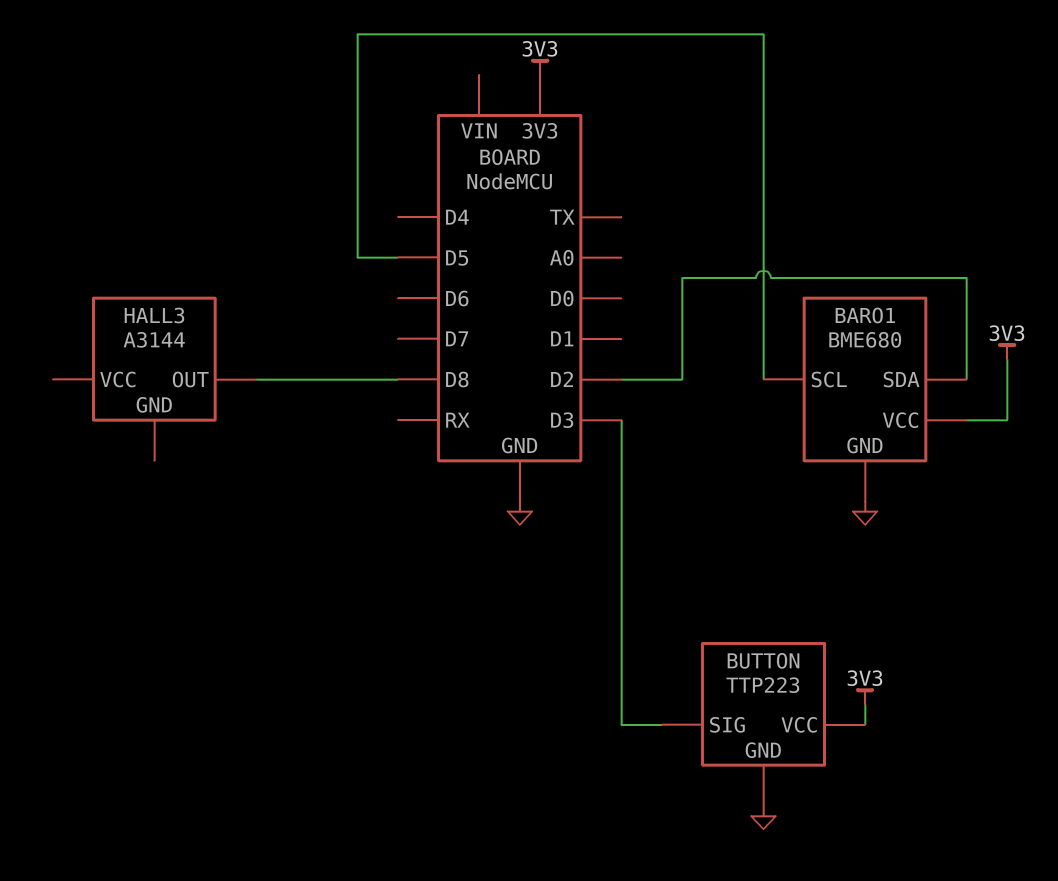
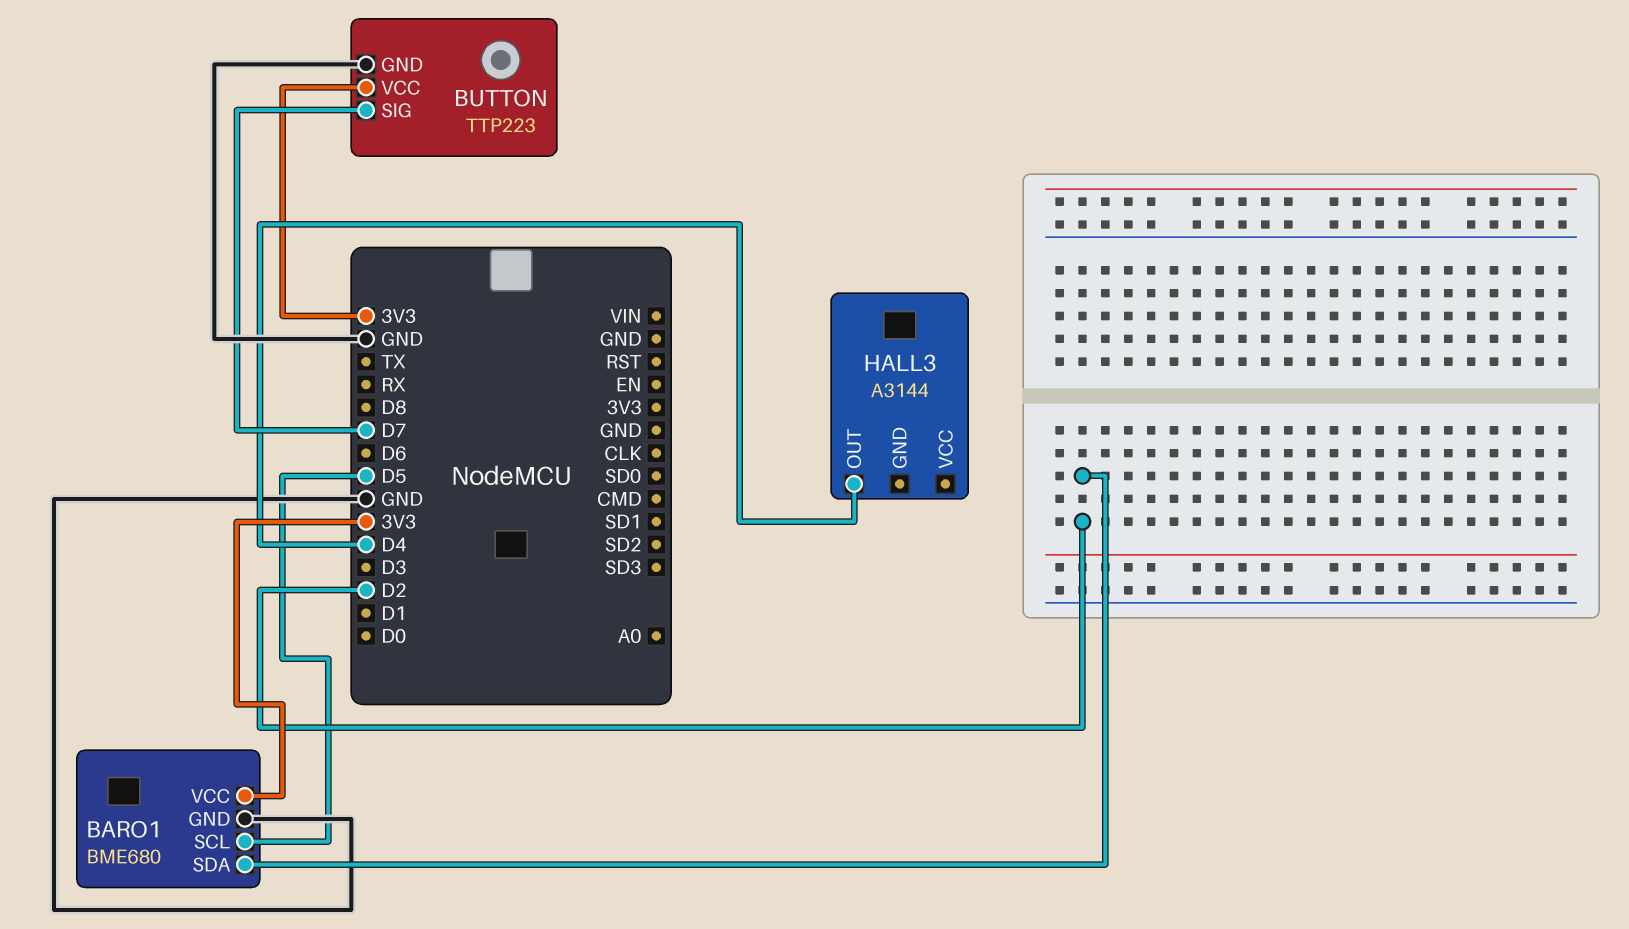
BUTTON pin SIG: D3 -> D7
HALL3 pin OUT: D8 -> D4

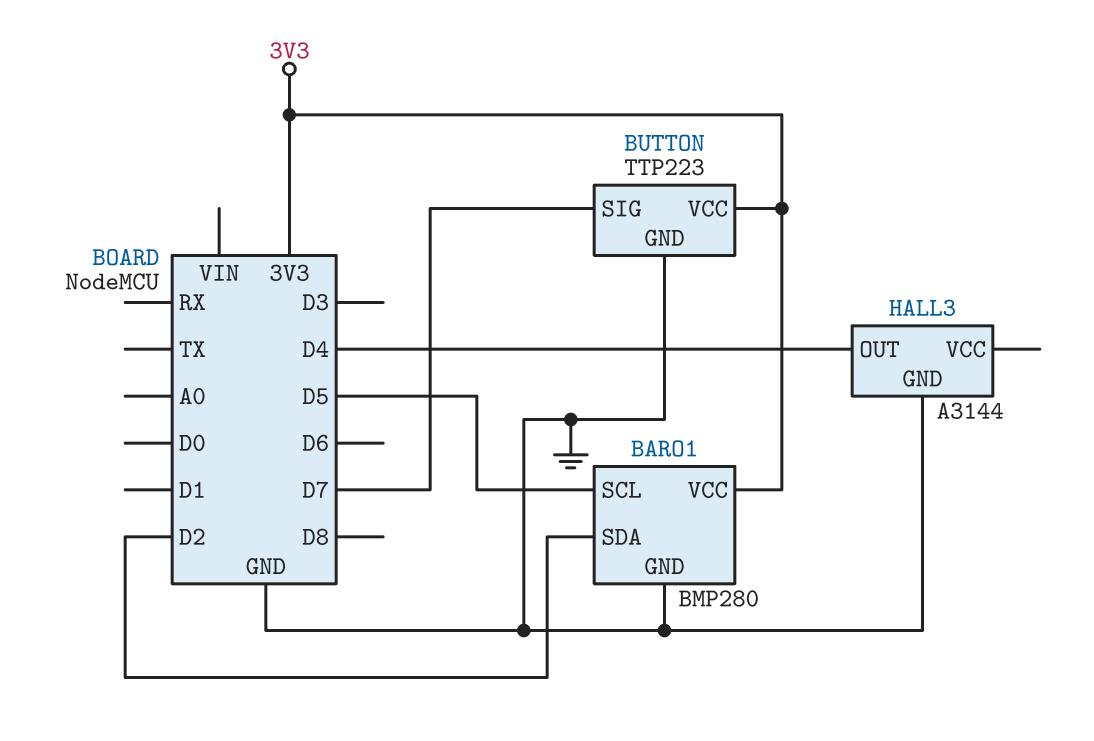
BARO1: BME680 -> BMP280
HALL3 pin GND: none -> GND

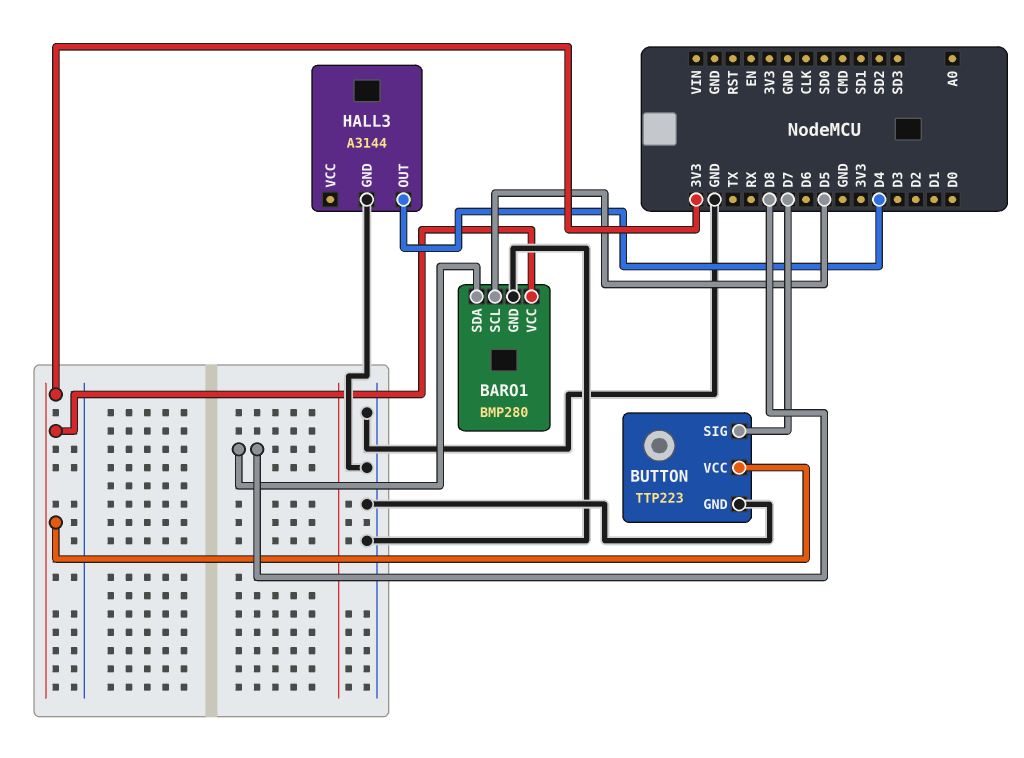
BARO1 pin SDA: D2 -> D8

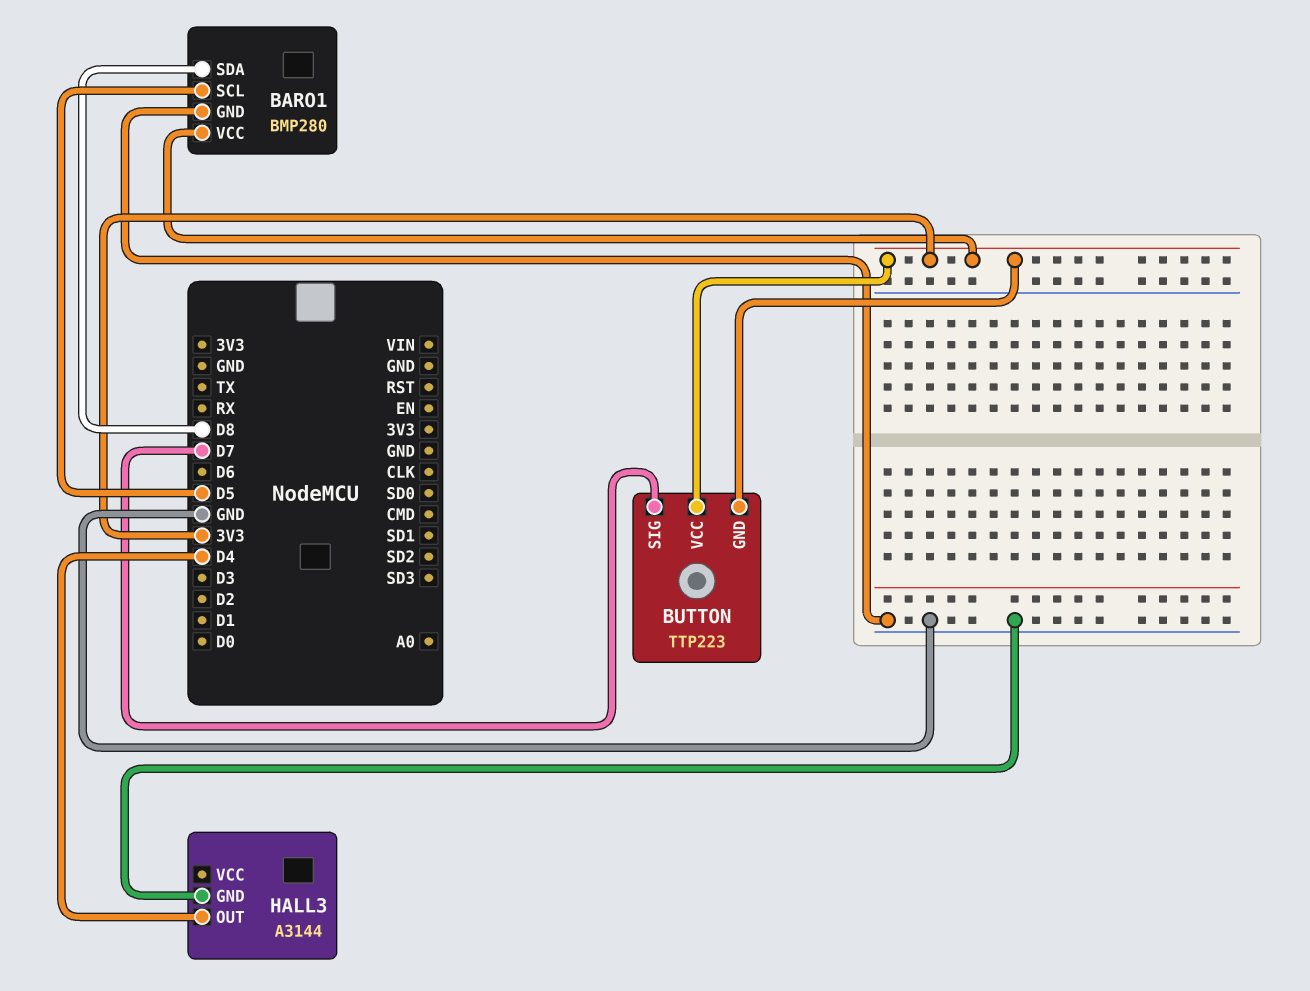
BUTTON pin GND: GND -> 3V3

